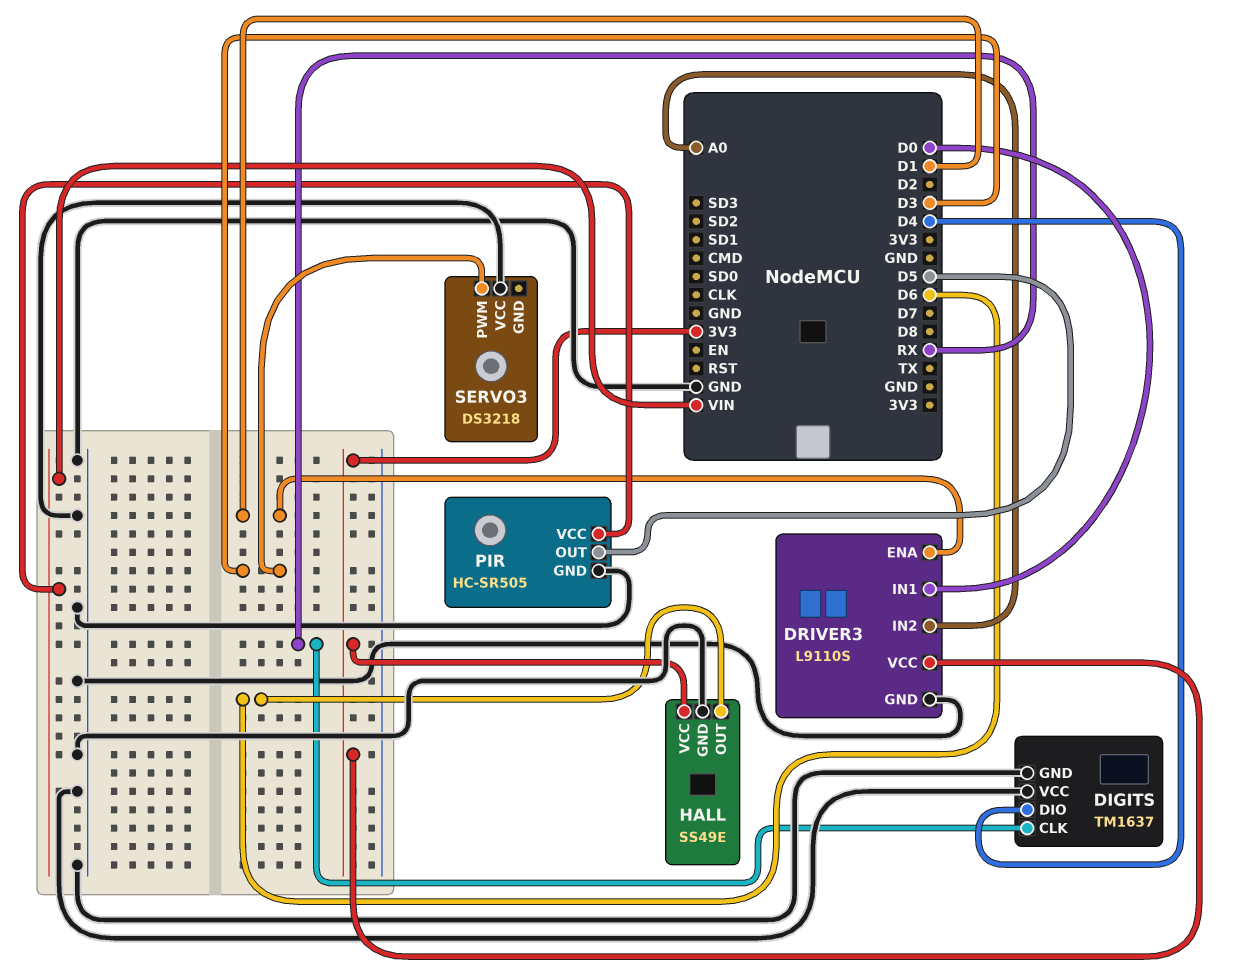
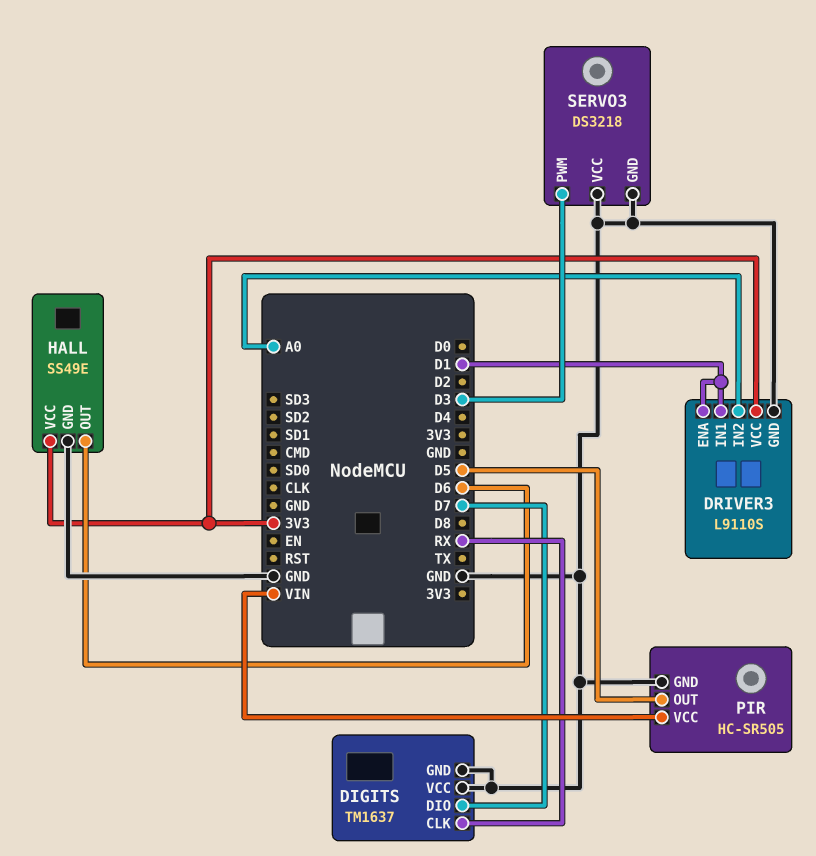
DIGITS pin DIO: D4 -> D7
DRIVER3 pin IN1: D0 -> D1
SERVO3 pin GND: none -> GND

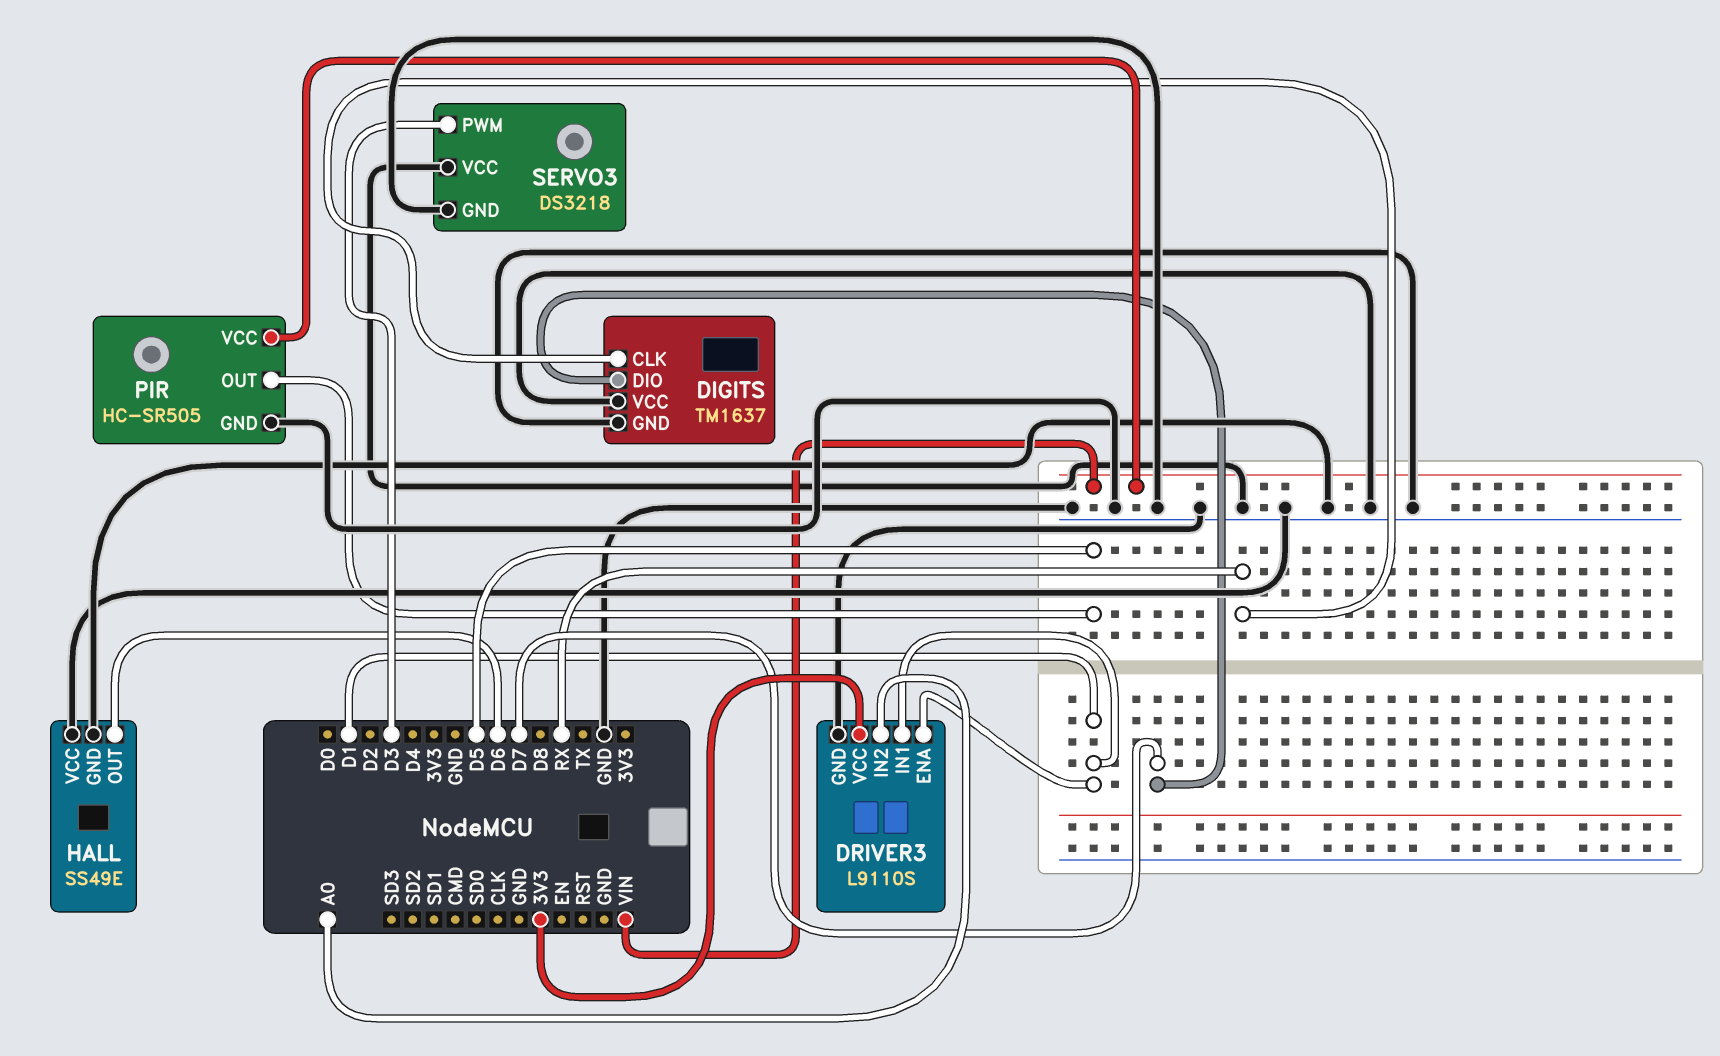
HALL pin VCC: 3V3 -> GND

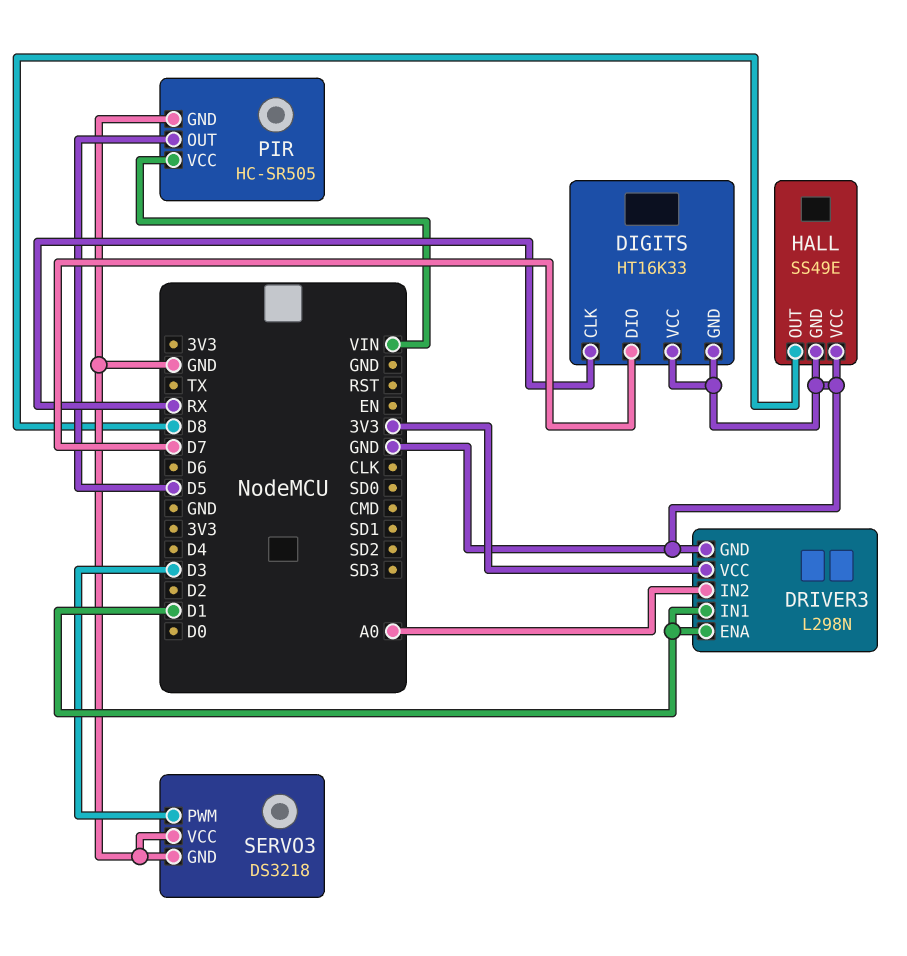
DIGITS: TM1637 -> HT16K33
DRIVER3: L9110S -> L298N
HALL pin OUT: D6 -> D8

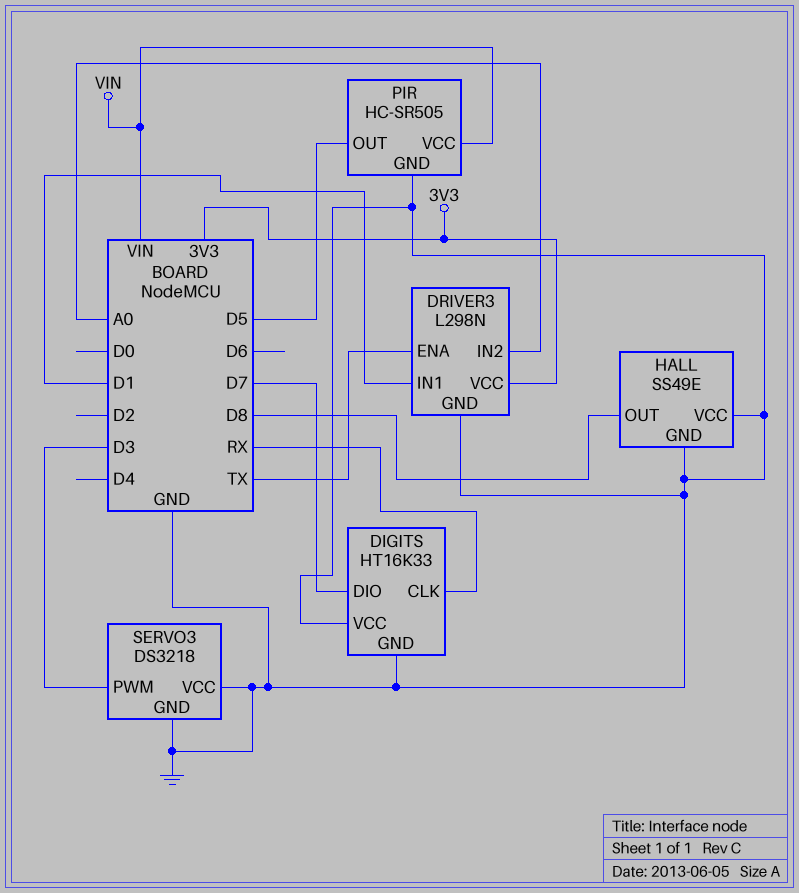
DRIVER3 pin ENA: D1 -> TX

